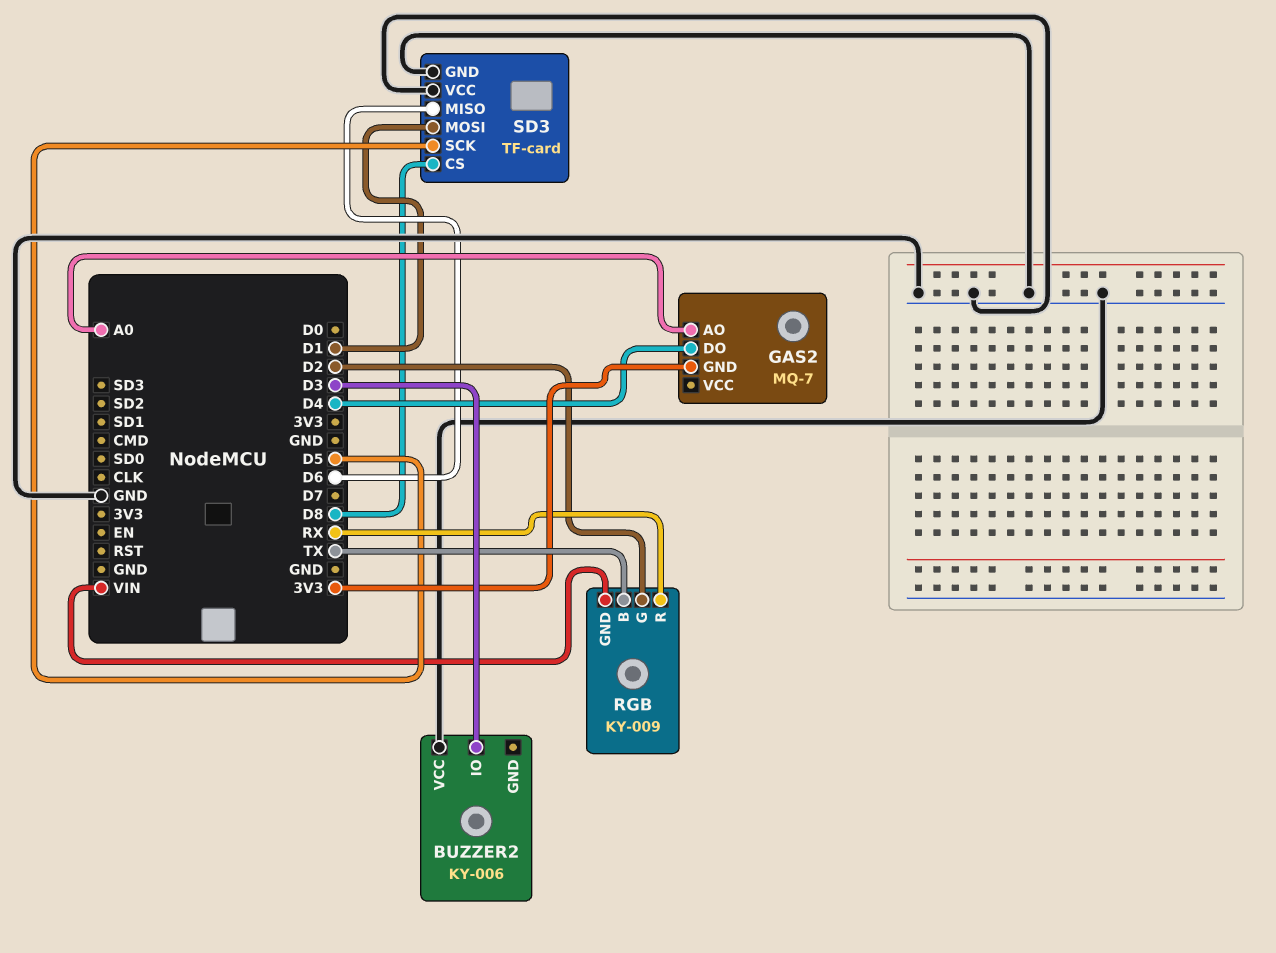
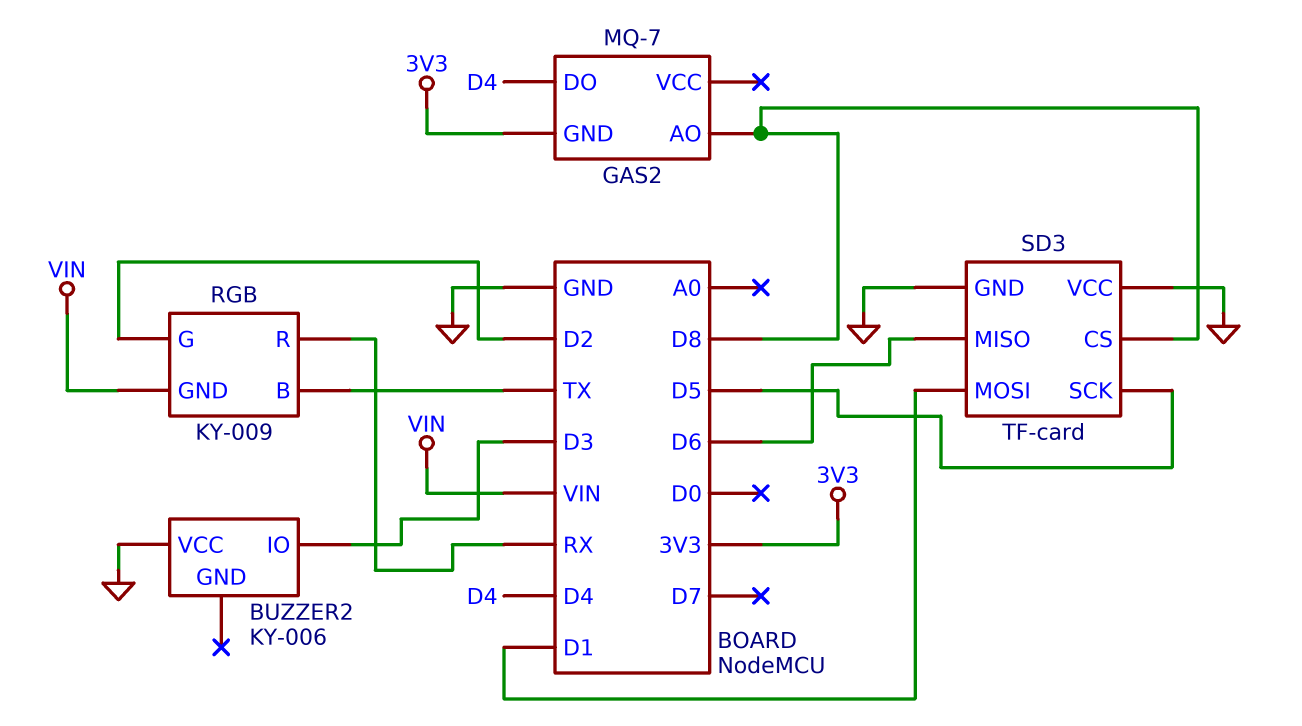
GAS2 pin AO: A0 -> D8

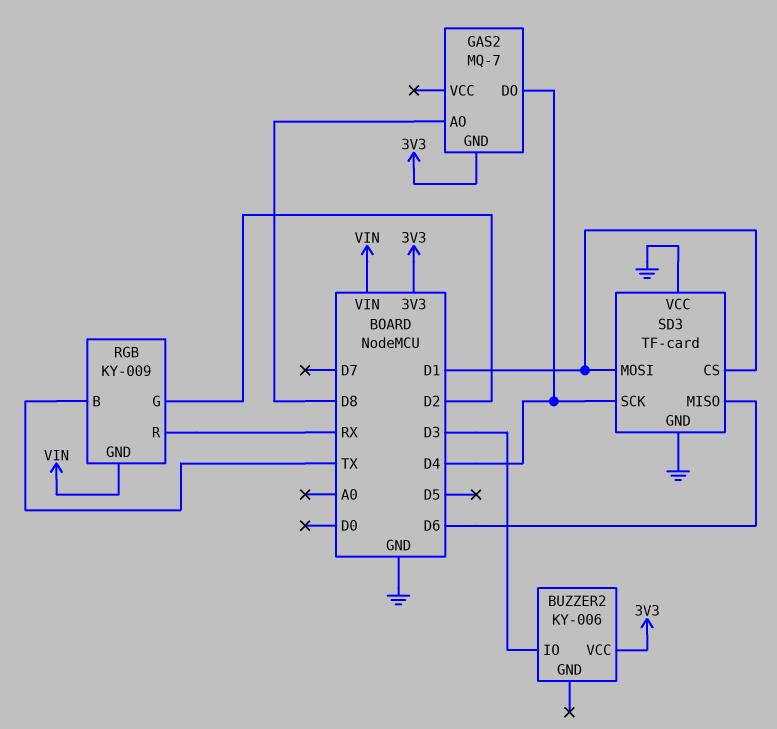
BUZZER2 pin VCC: GND -> 3V3
SD3 pin CS: D8 -> D1
SD3 pin SCK: D5 -> D4

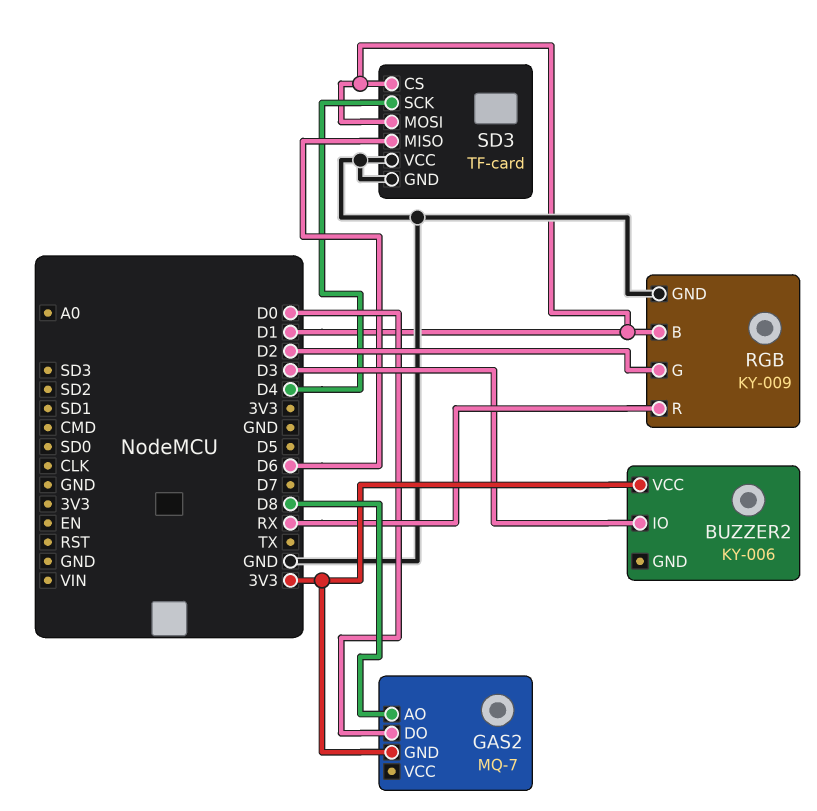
GAS2 pin DO: D4 -> D0
RGB pin B: TX -> D1
RGB pin GND: VIN -> GND

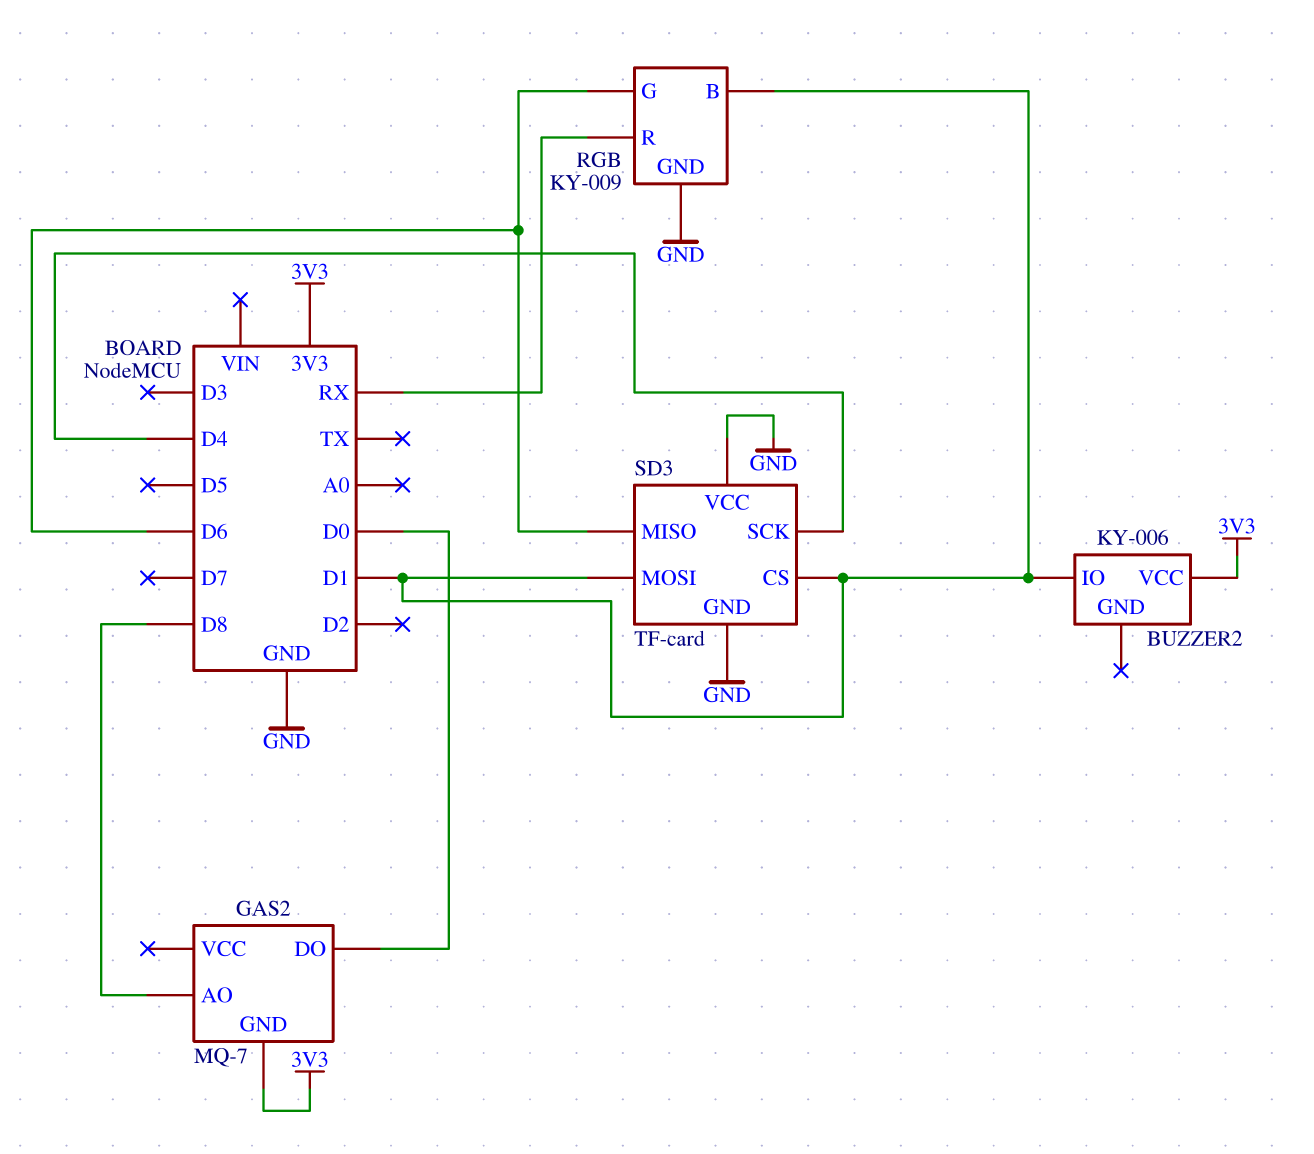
BUZZER2 pin IO: D3 -> D1
RGB pin G: D2 -> D6

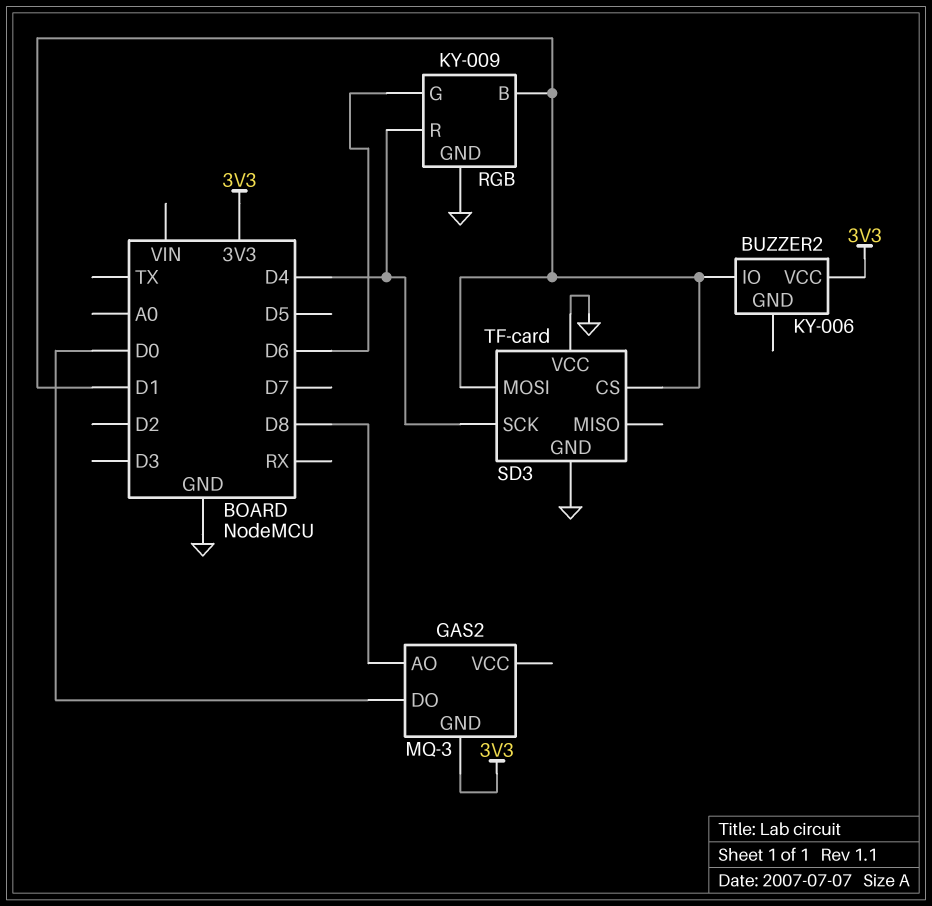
GAS2: MQ-7 -> MQ-3
RGB pin R: RX -> D4
SD3 pin MISO: D6 -> none

